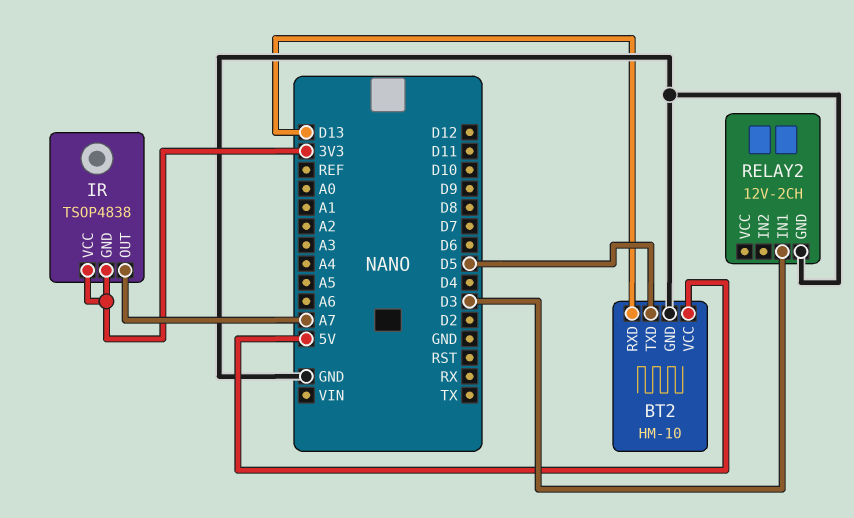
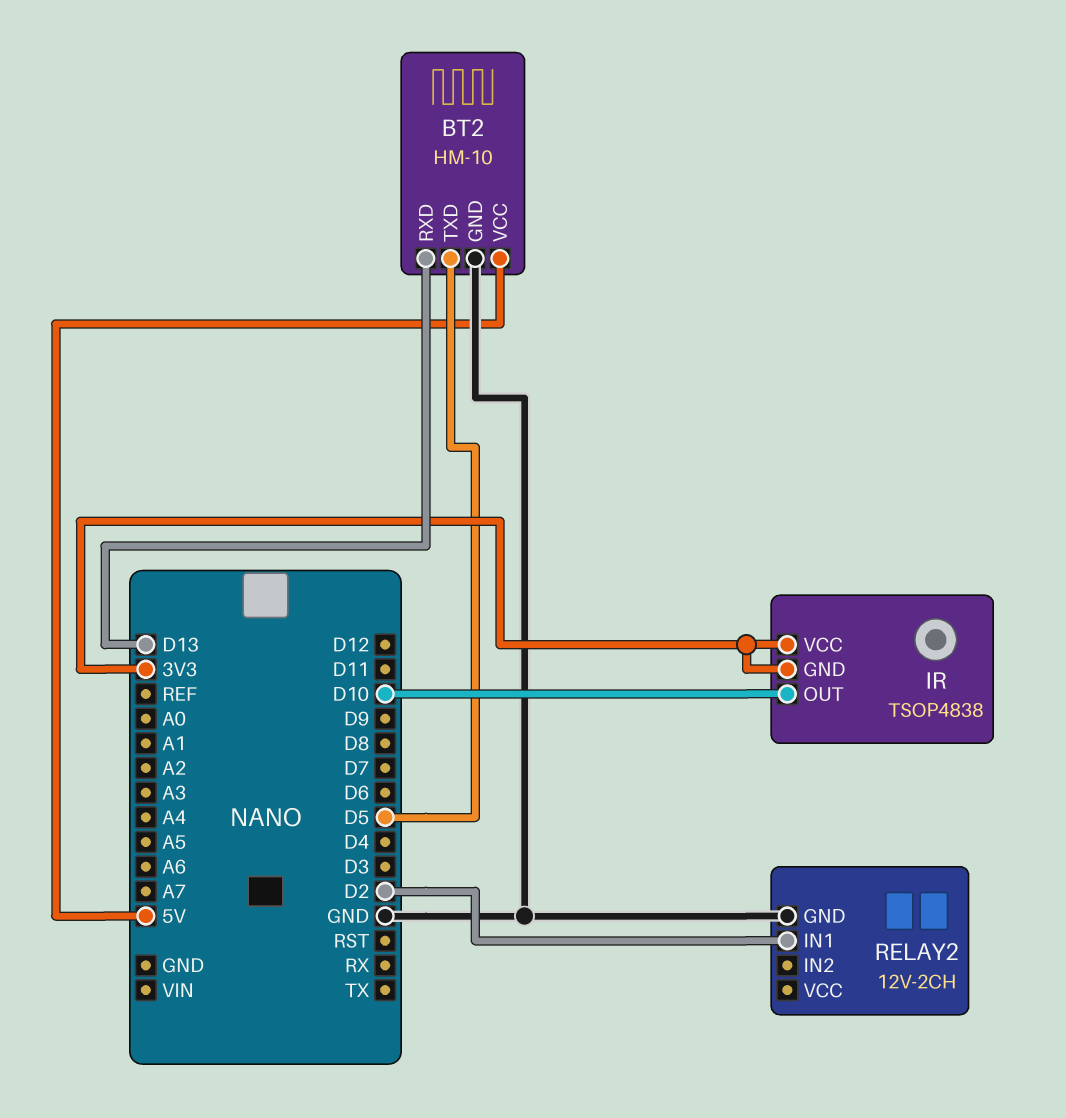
IR pin OUT: A7 -> D10
RELAY2 pin IN1: D3 -> D2

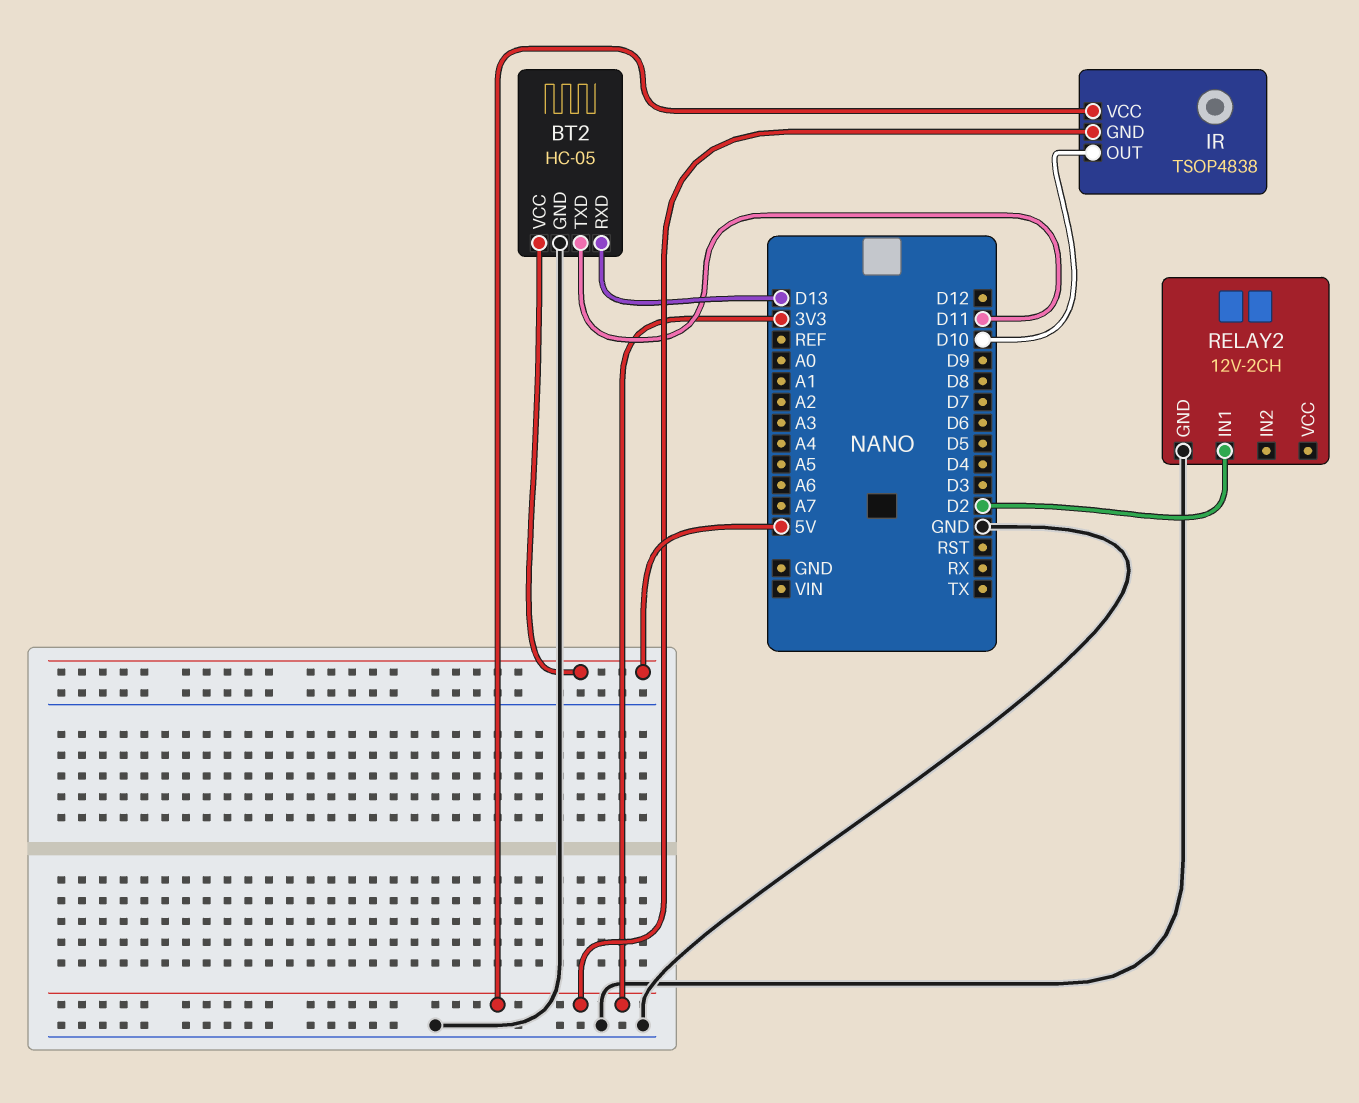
BT2: HM-10 -> HC-05
BT2 pin TXD: D5 -> D11

